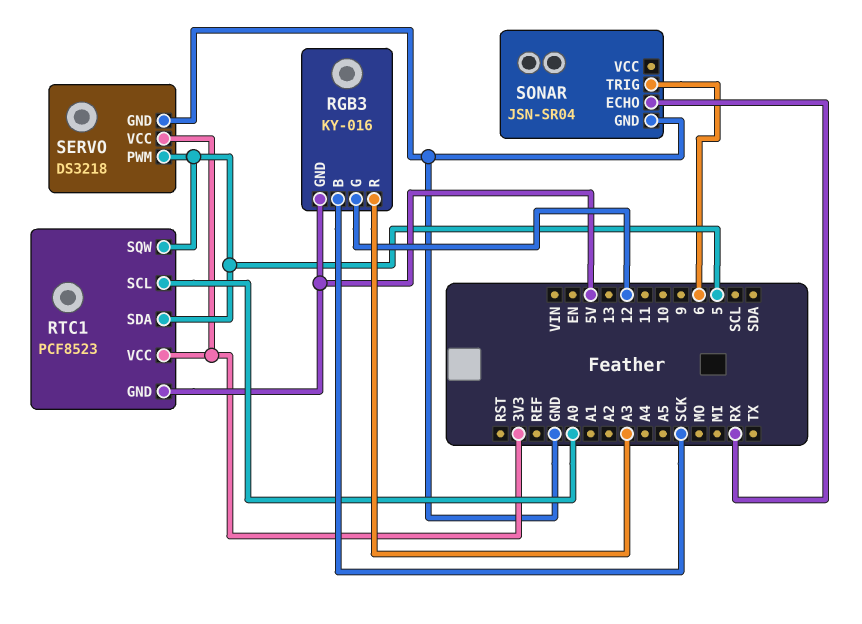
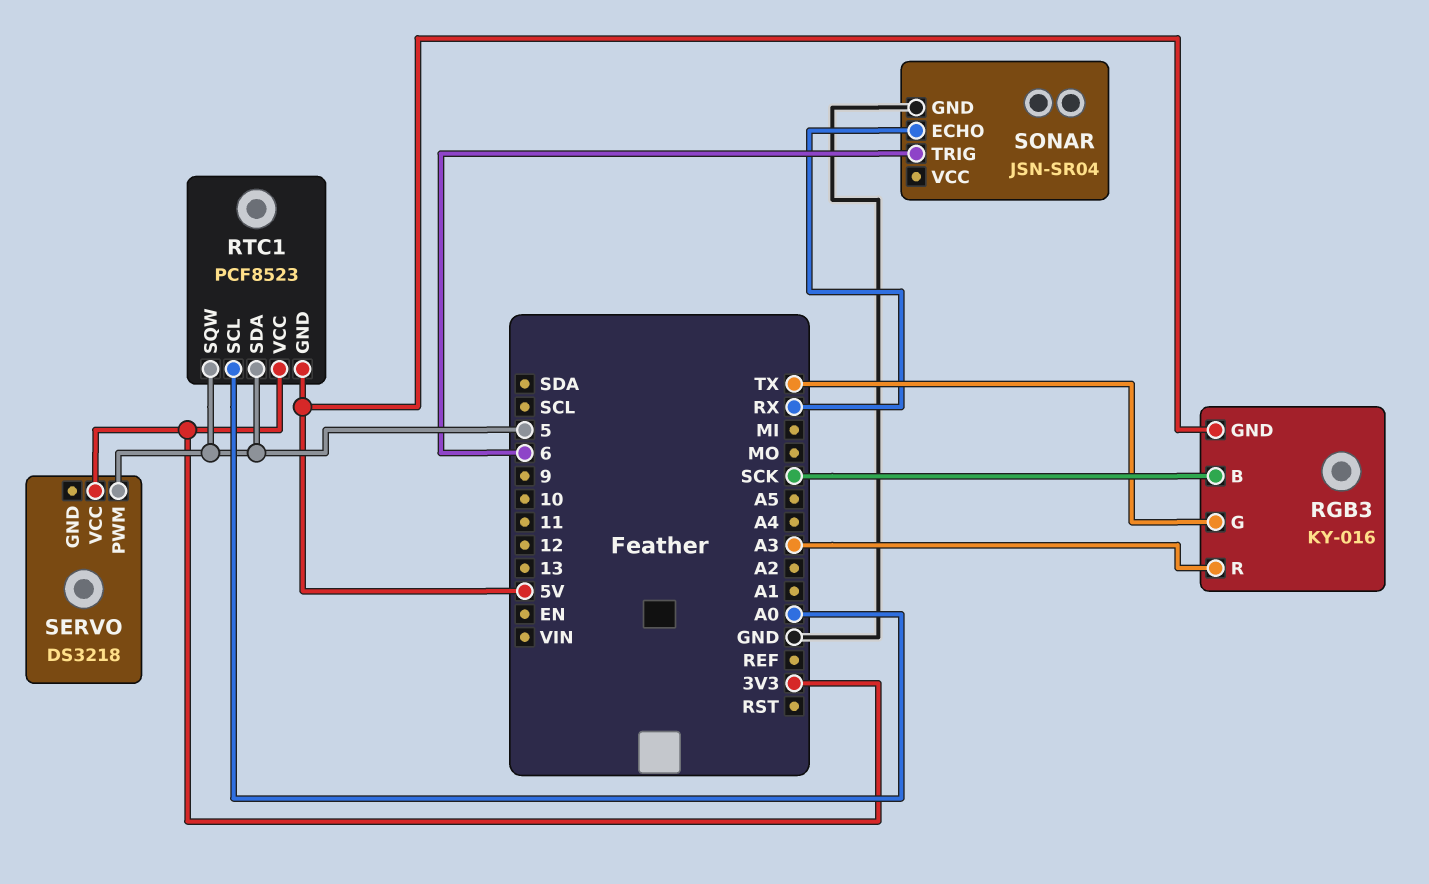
RGB3 pin G: 12 -> TX
SERVO pin GND: GND -> none

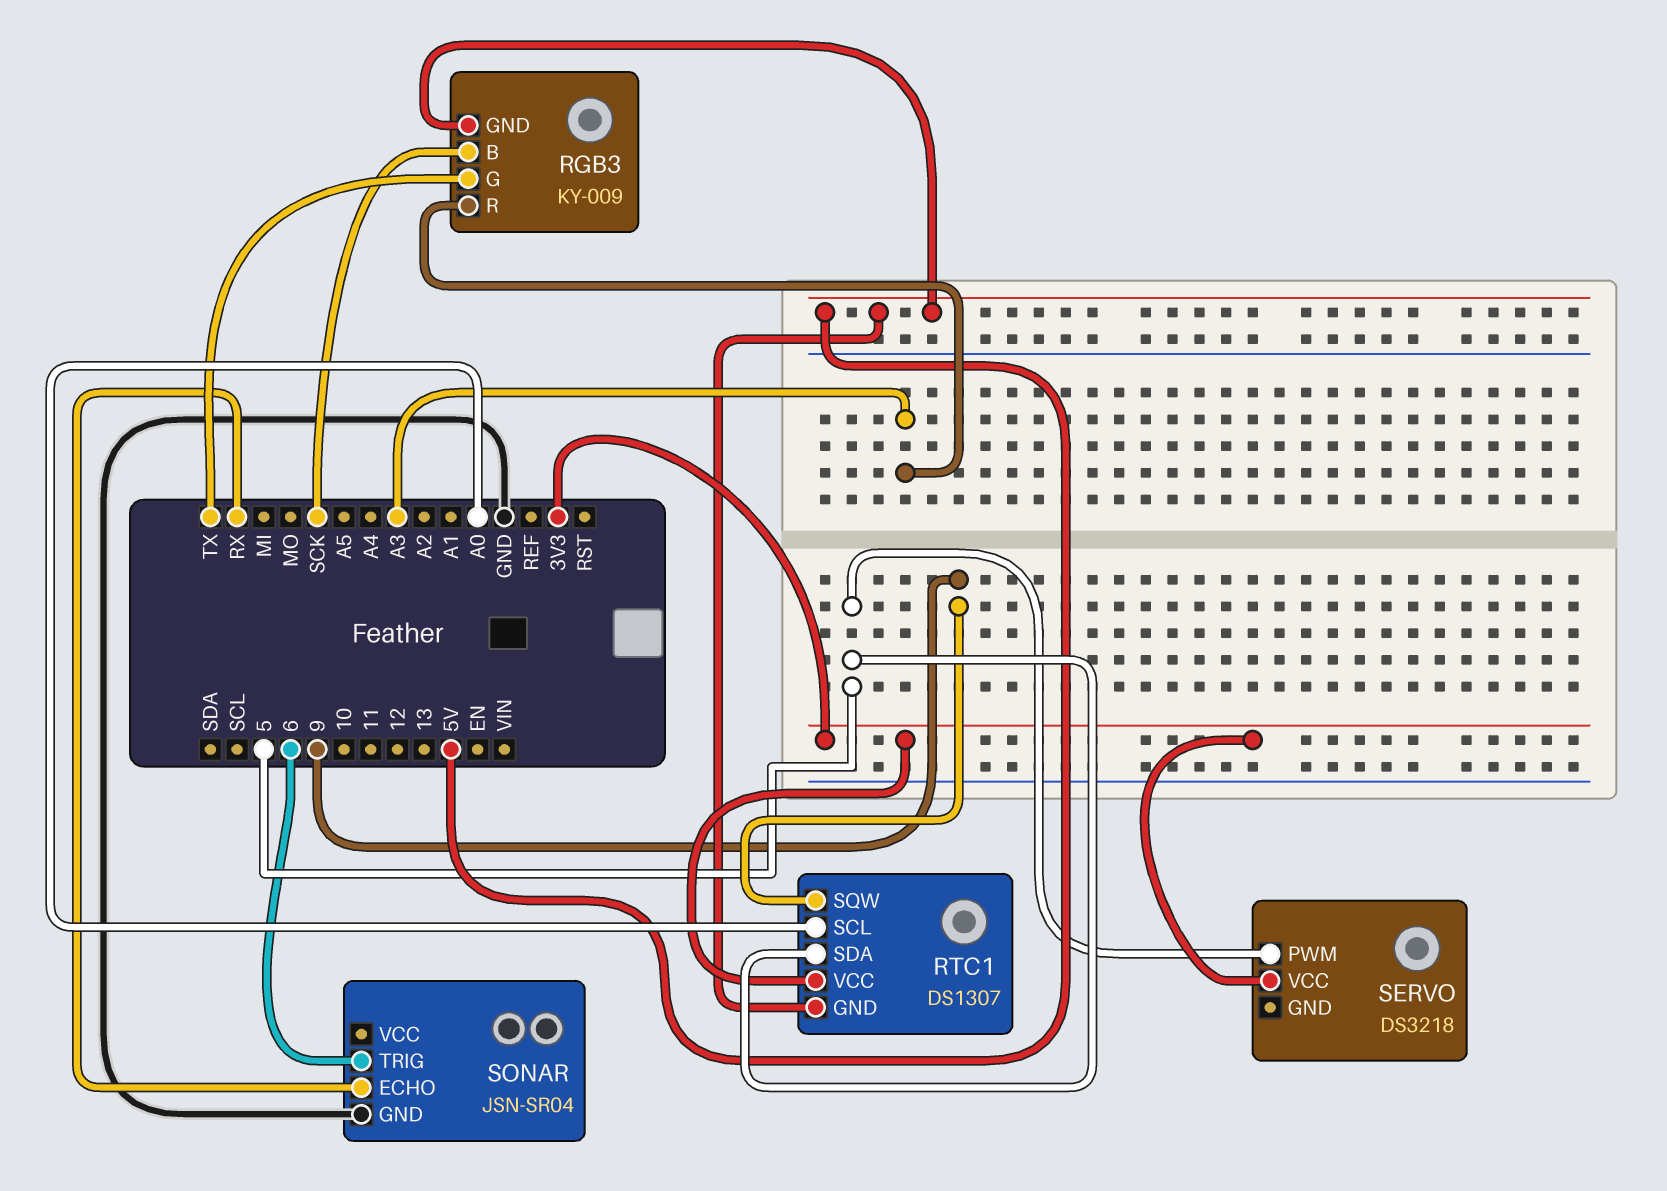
RGB3: KY-016 -> KY-009
RTC1: PCF8523 -> DS1307
RTC1 pin SQW: 5 -> 9

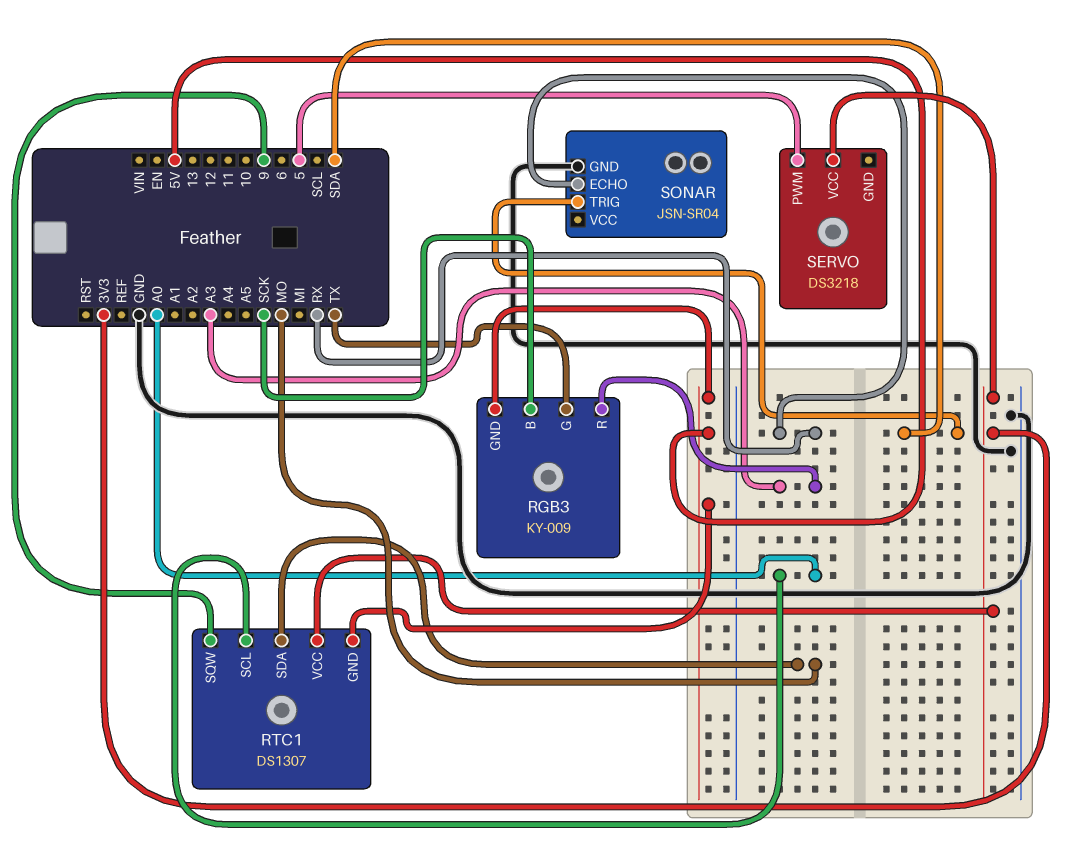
RTC1 pin SDA: 5 -> MO
SONAR pin TRIG: 6 -> SDA

